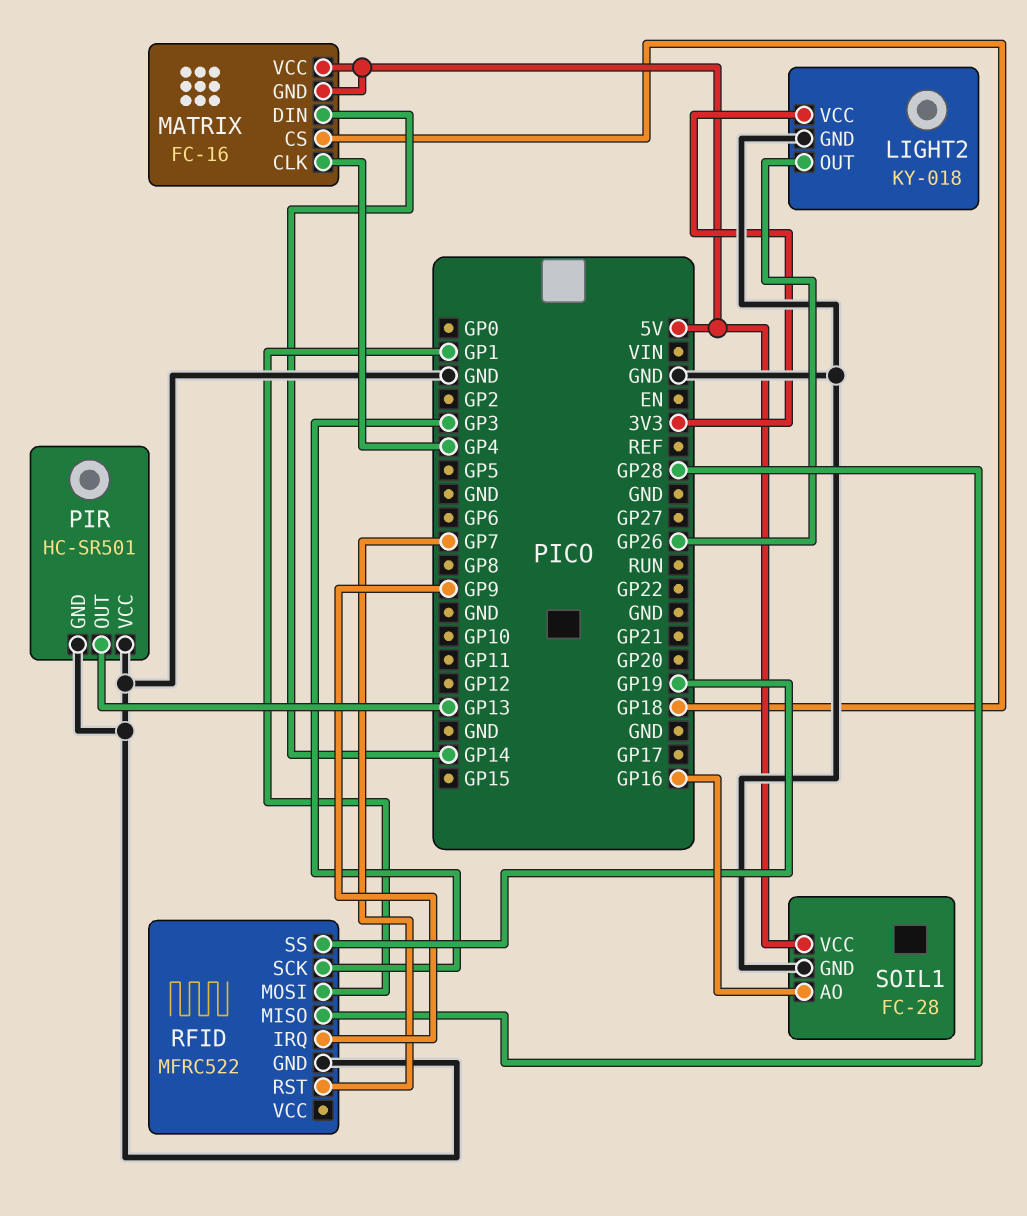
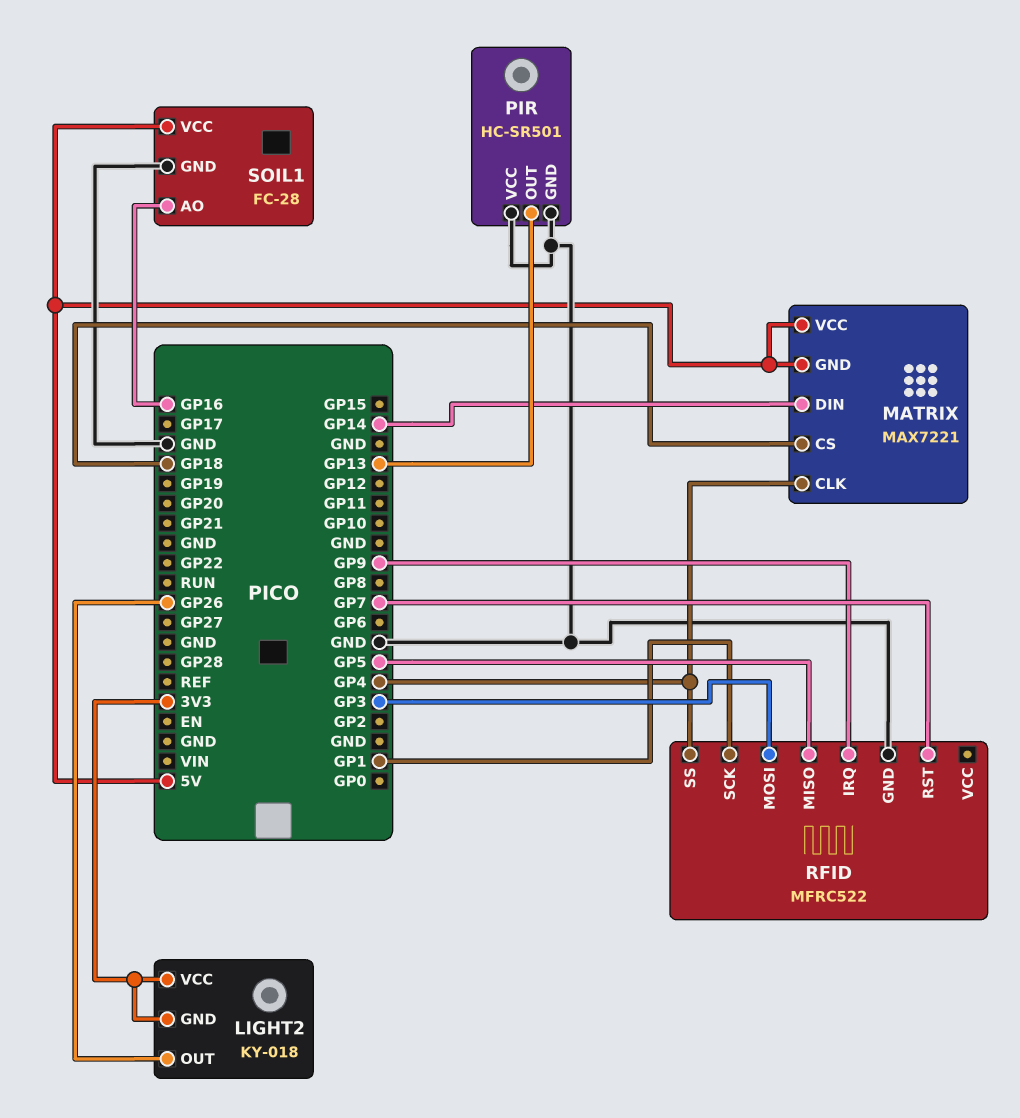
LIGHT2 pin GND: GND -> 3V3
MATRIX: FC-16 -> MAX7221
RFID pin MISO: GP28 -> GP5
RFID pin MOSI: GP1 -> GP3
RFID pin SCK: GP3 -> GP1
RFID pin SS: GP19 -> GP4

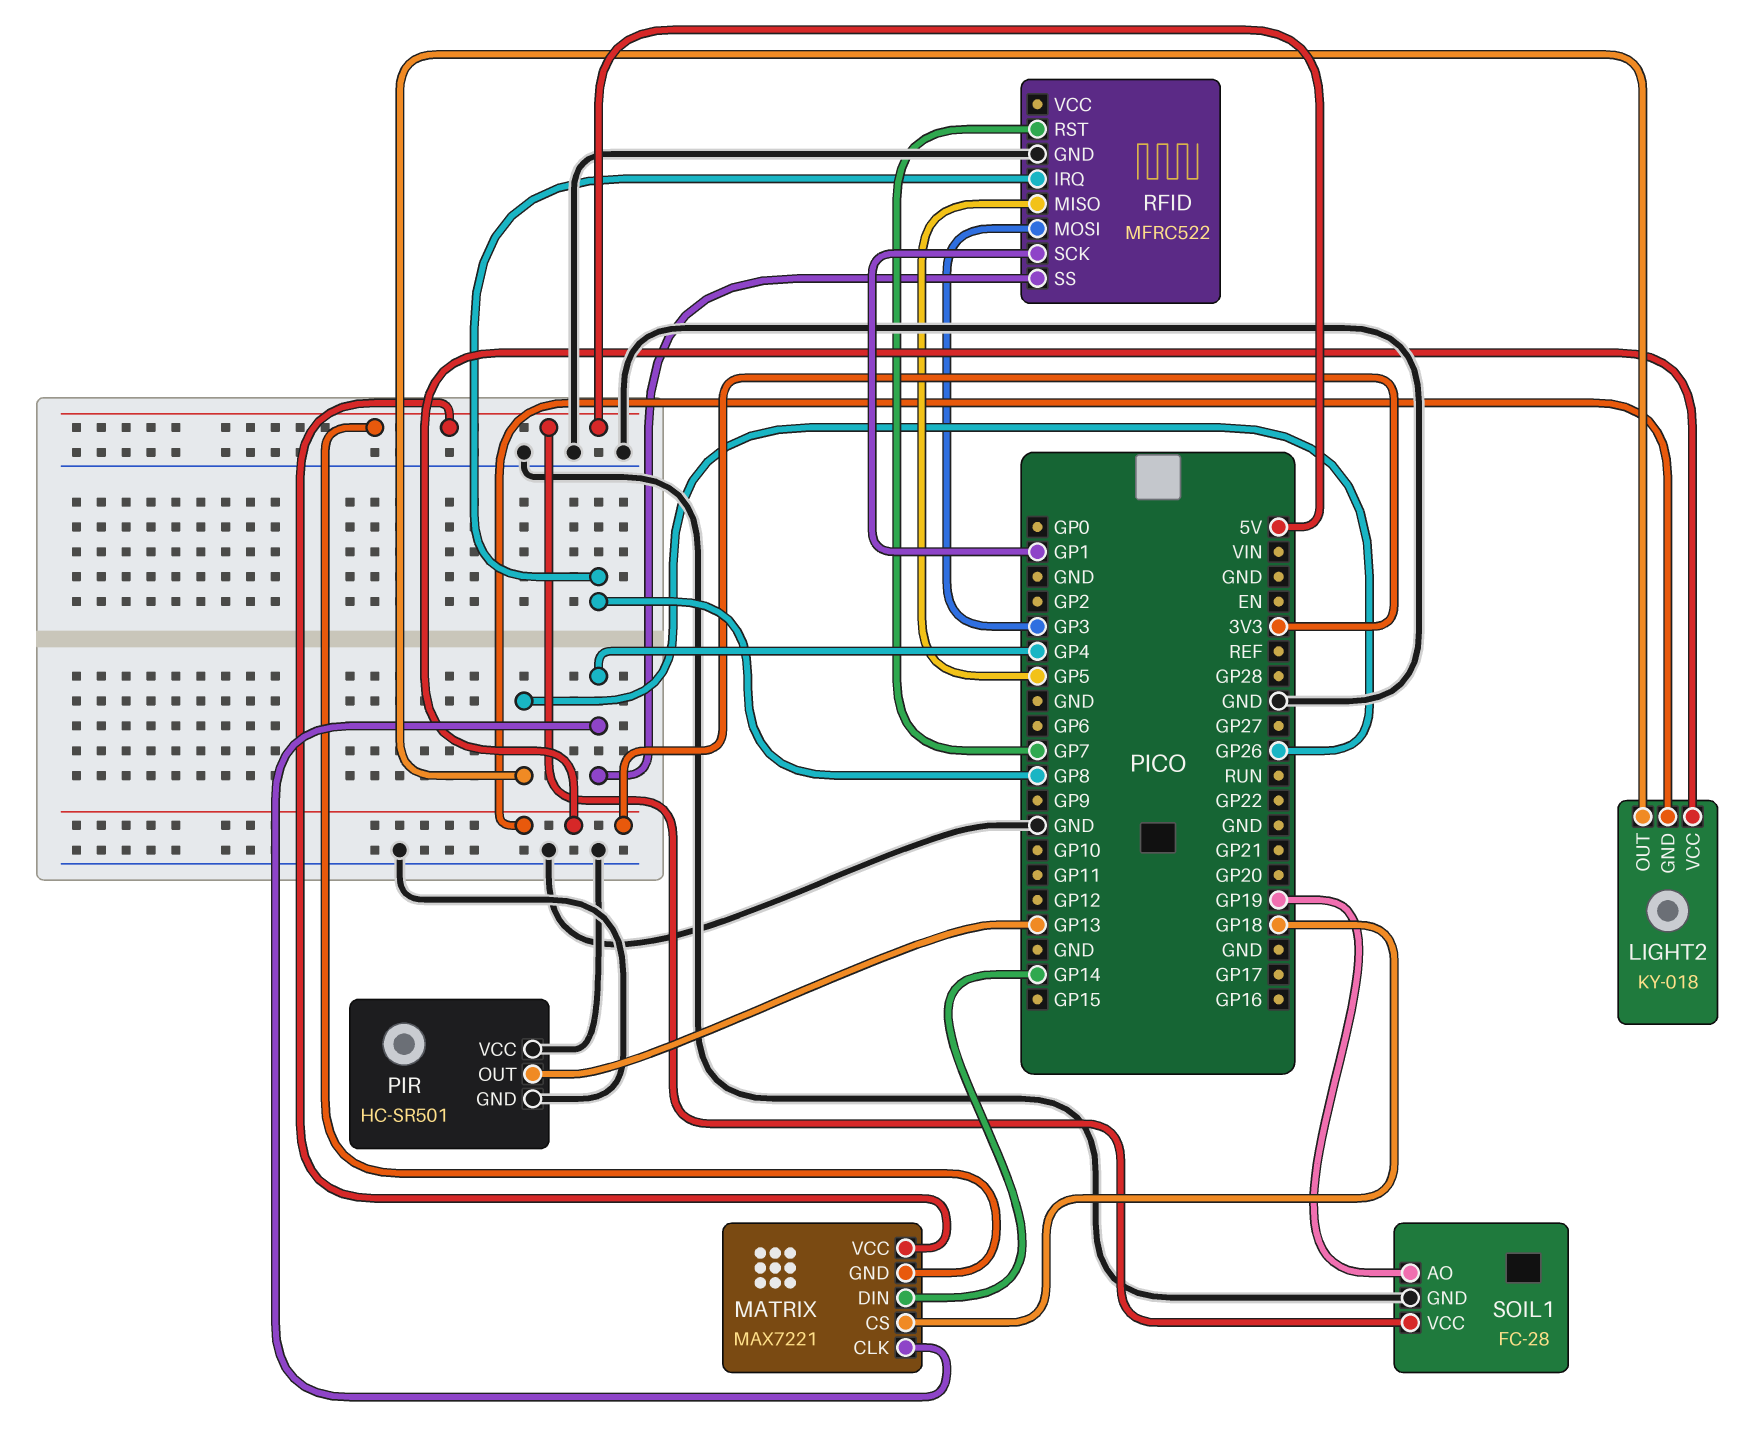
RFID pin IRQ: GP9 -> GP8
SOIL1 pin AO: GP16 -> GP19

